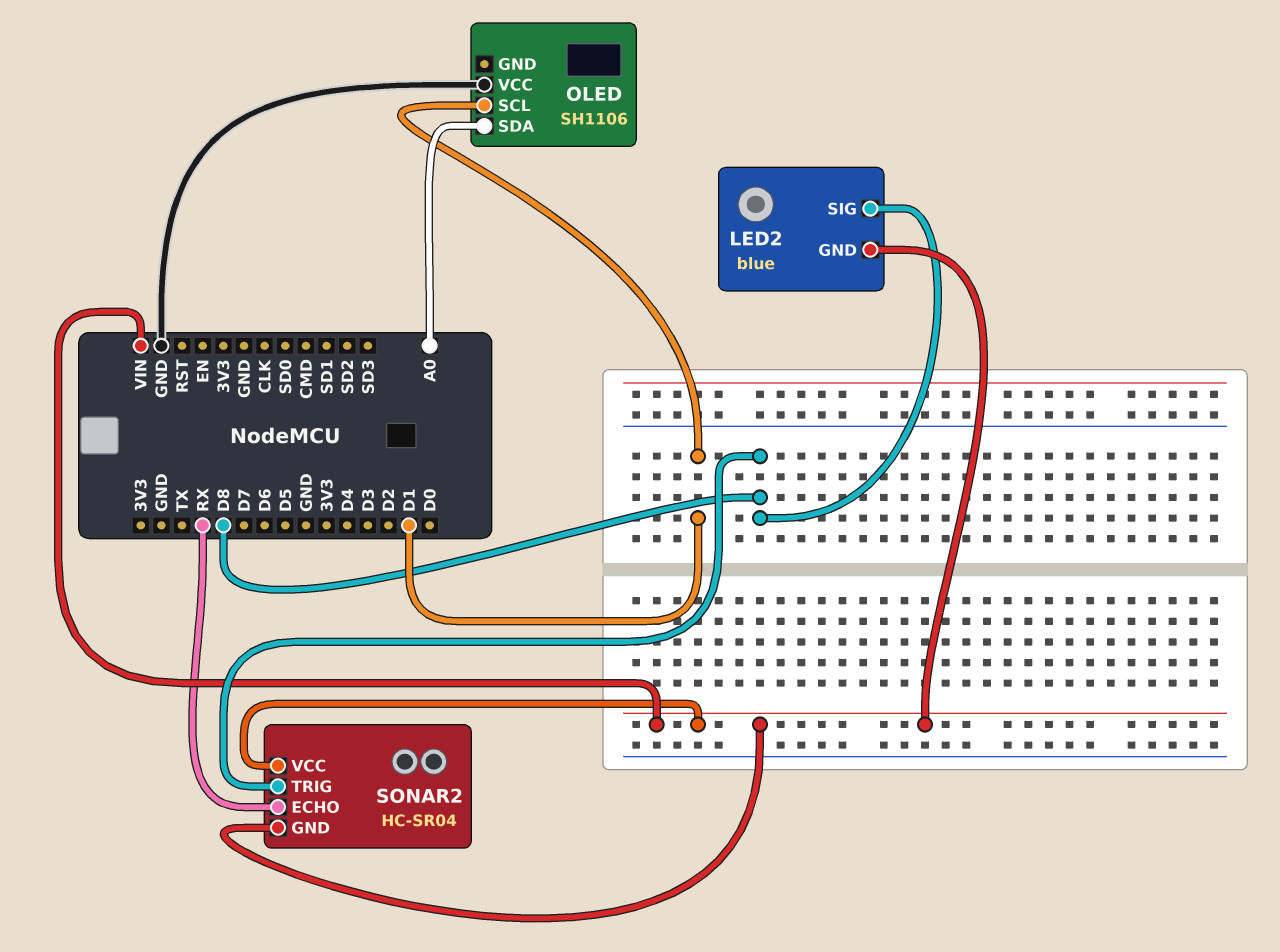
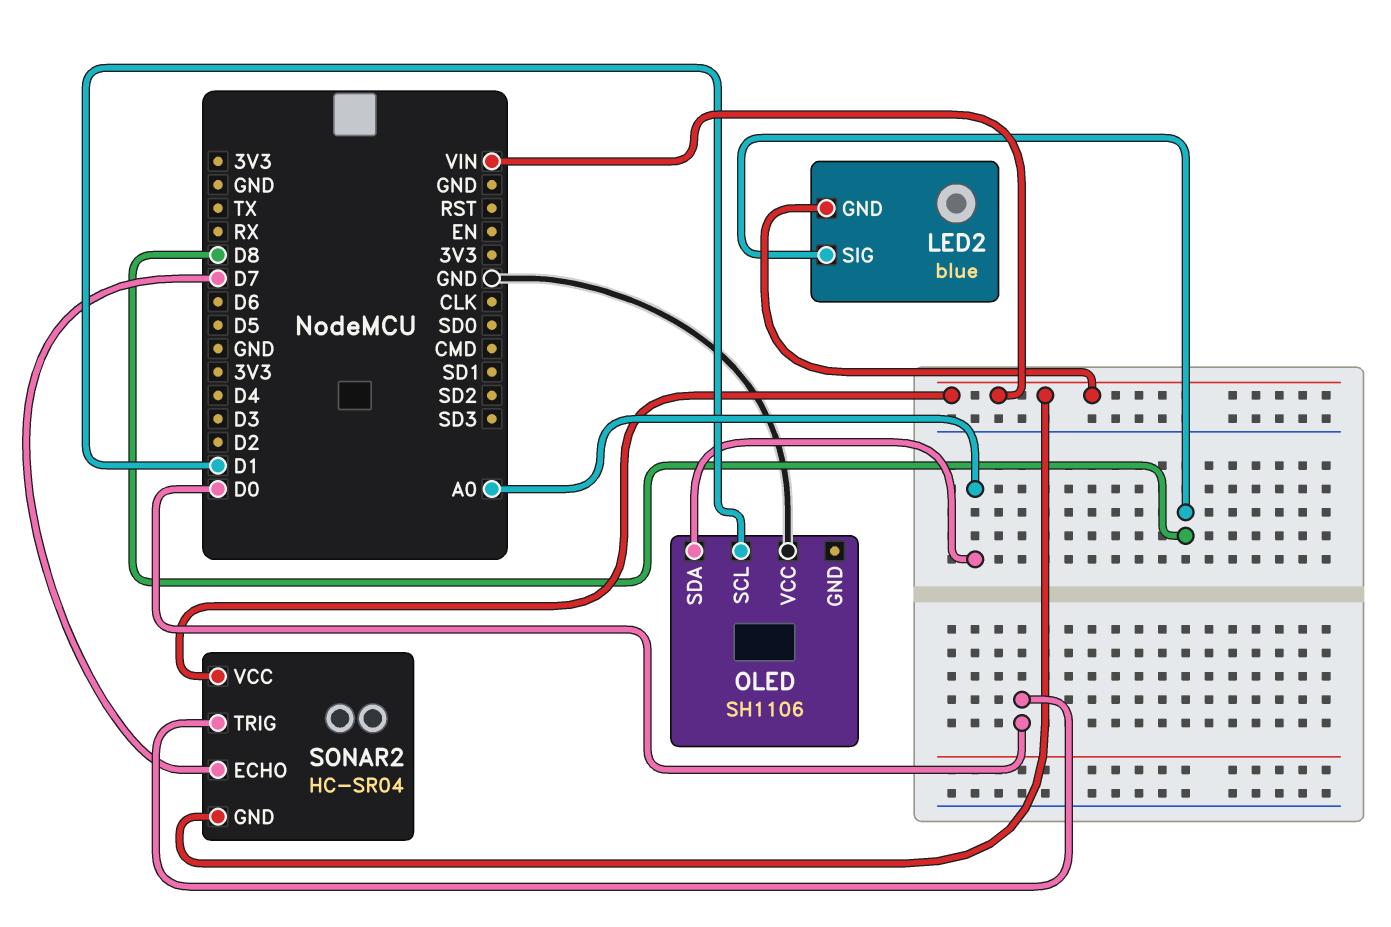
SONAR2 pin ECHO: RX -> D7
SONAR2 pin TRIG: D8 -> D0

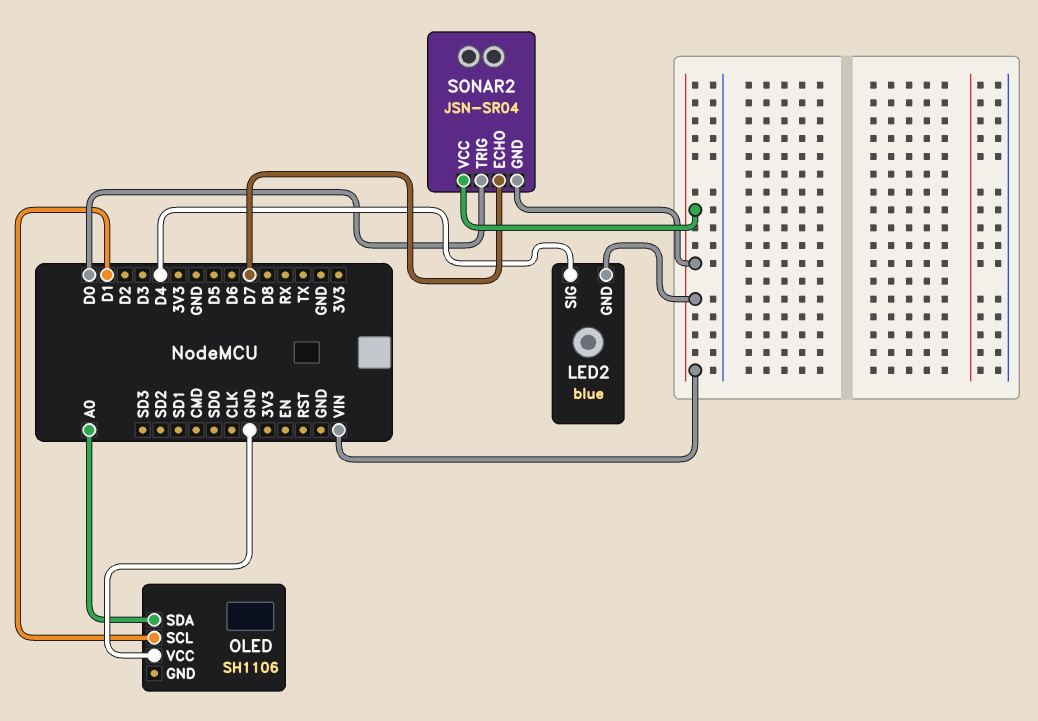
LED2 pin SIG: D8 -> D4
SONAR2: HC-SR04 -> JSN-SR04

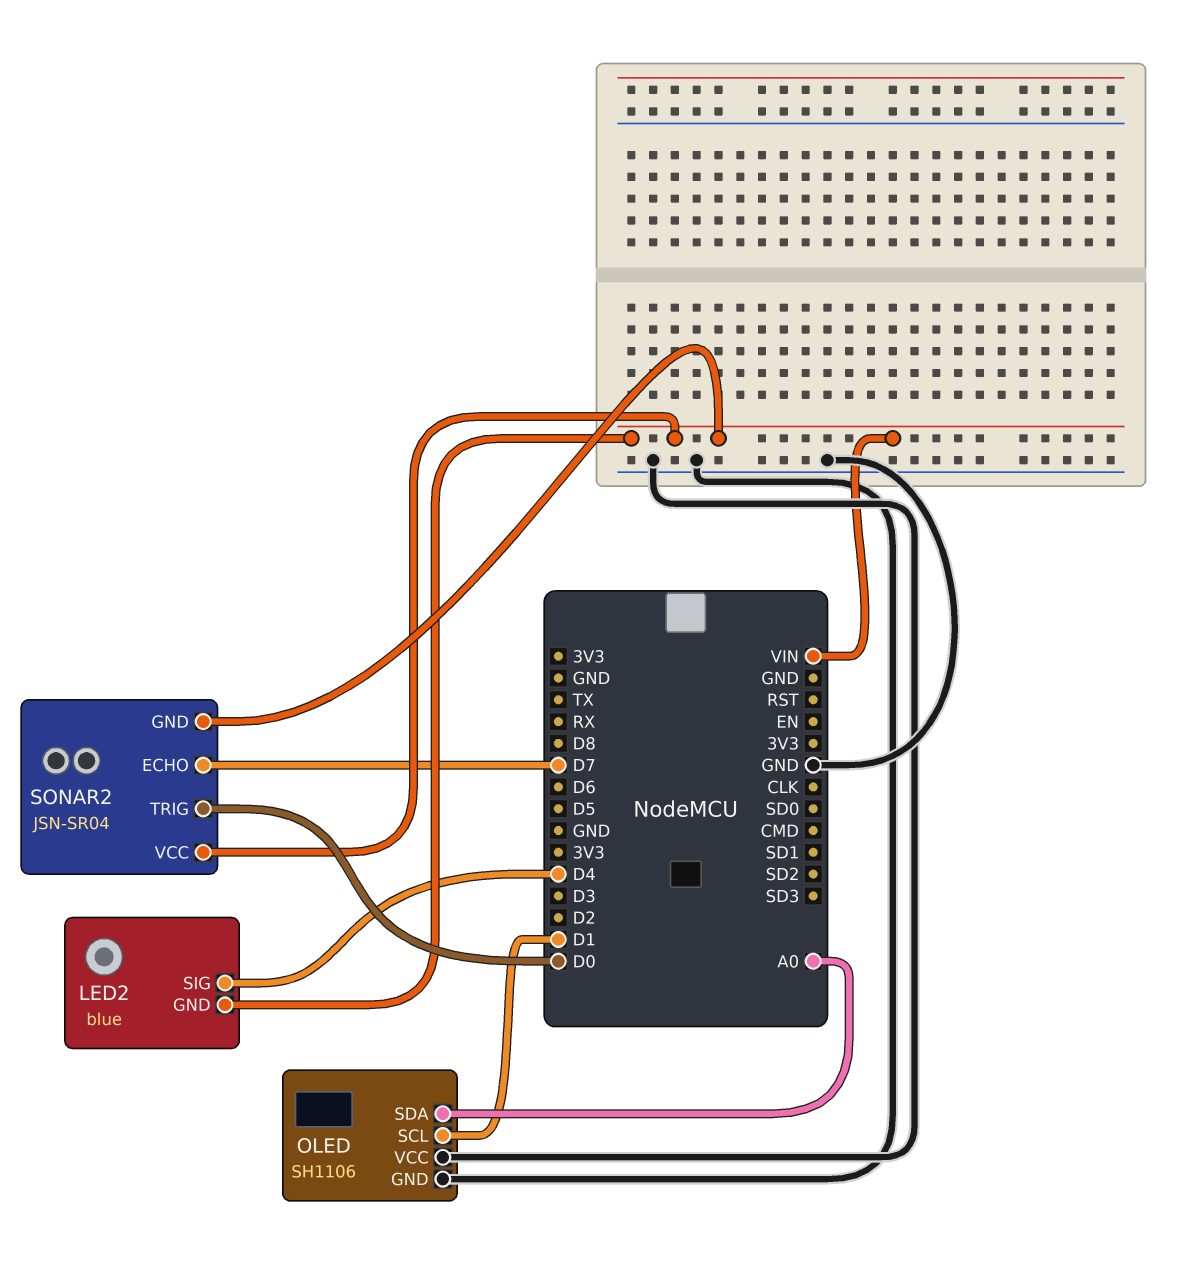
OLED pin GND: none -> GND

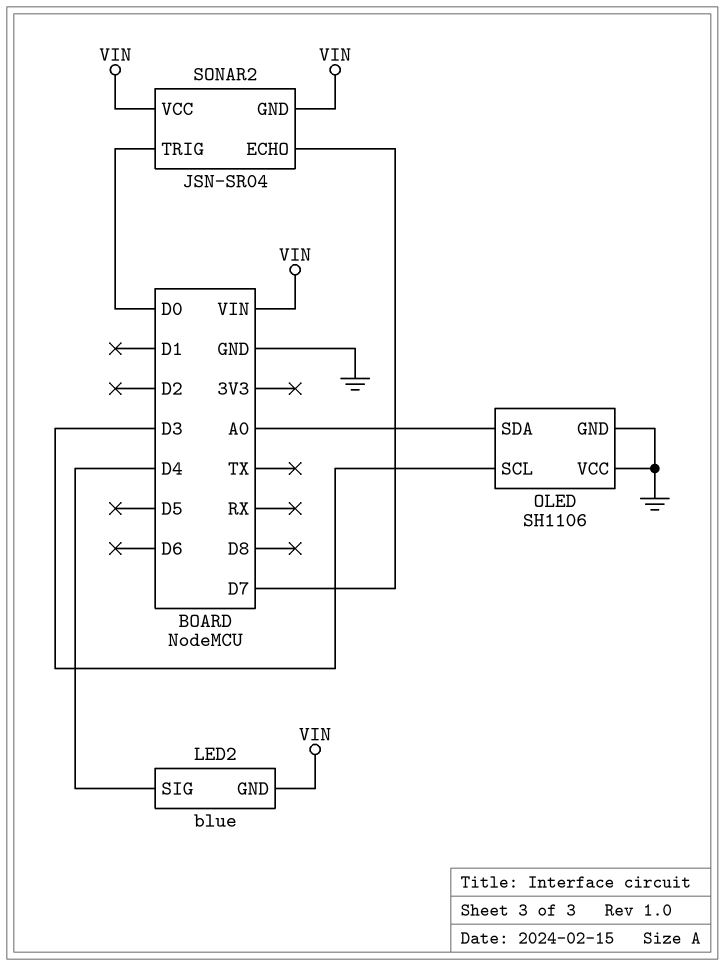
OLED pin SCL: D1 -> D3

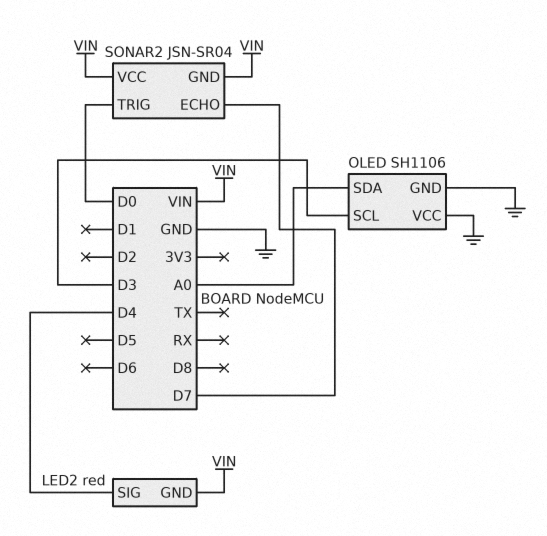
LED2: blue -> red

